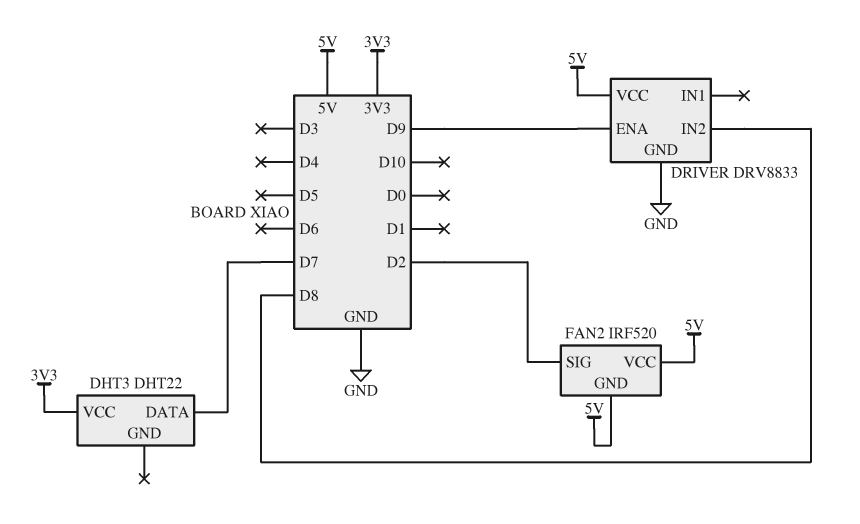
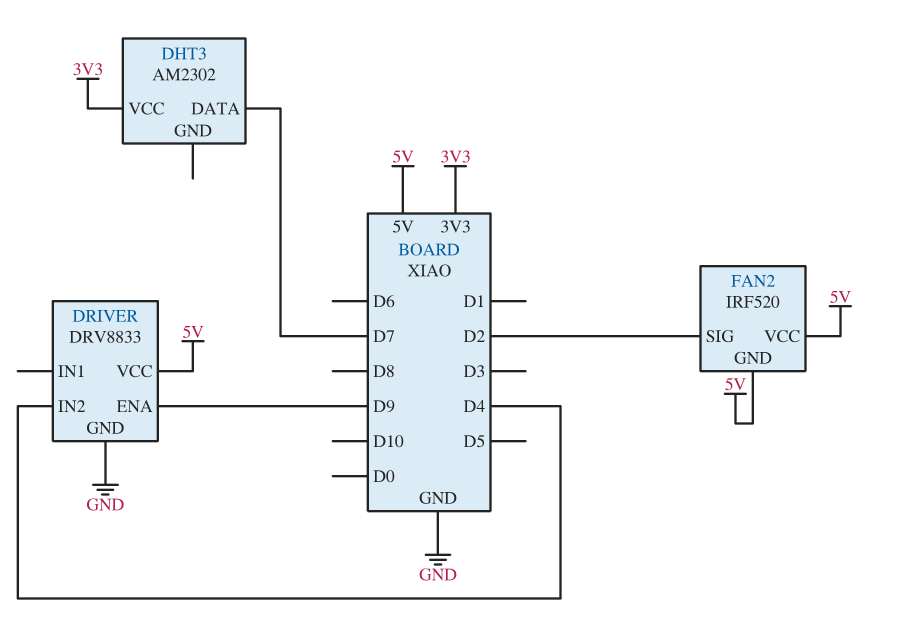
DHT3: DHT22 -> AM2302
DRIVER pin IN2: D8 -> D4

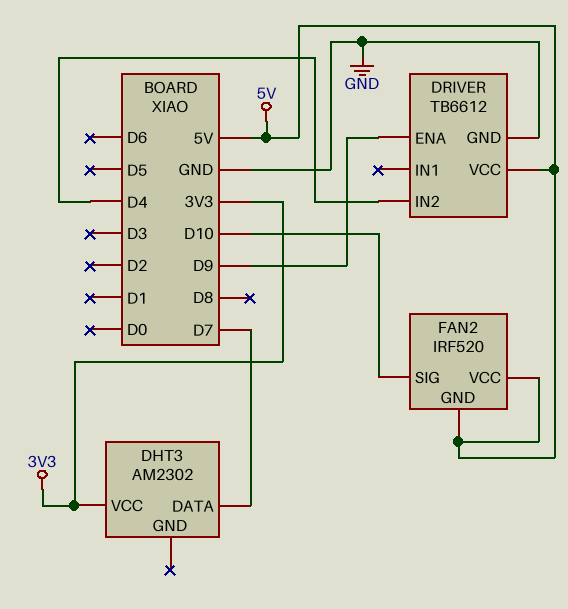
DRIVER: DRV8833 -> TB6612
FAN2 pin SIG: D2 -> D10

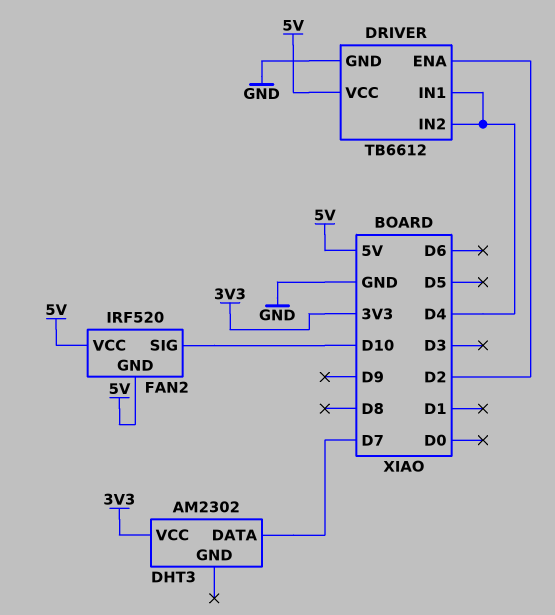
DRIVER pin ENA: D9 -> D2
DRIVER pin IN1: none -> D4

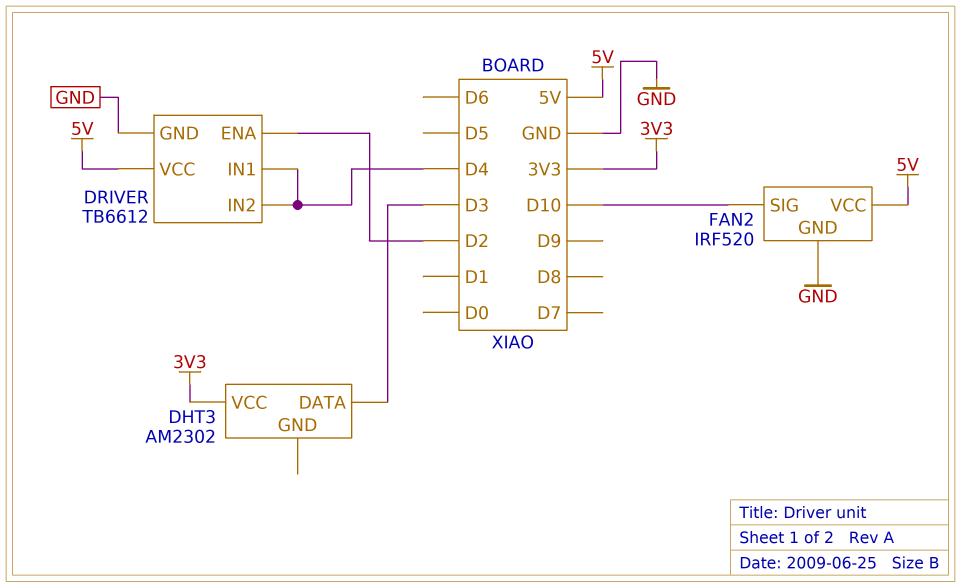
DHT3 pin DATA: D7 -> D3
FAN2 pin GND: 5V -> GND

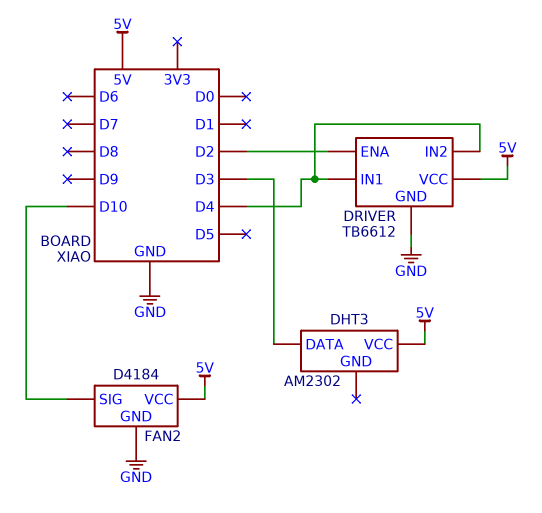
DHT3 pin VCC: 3V3 -> 5V
FAN2: IRF520 -> D4184

